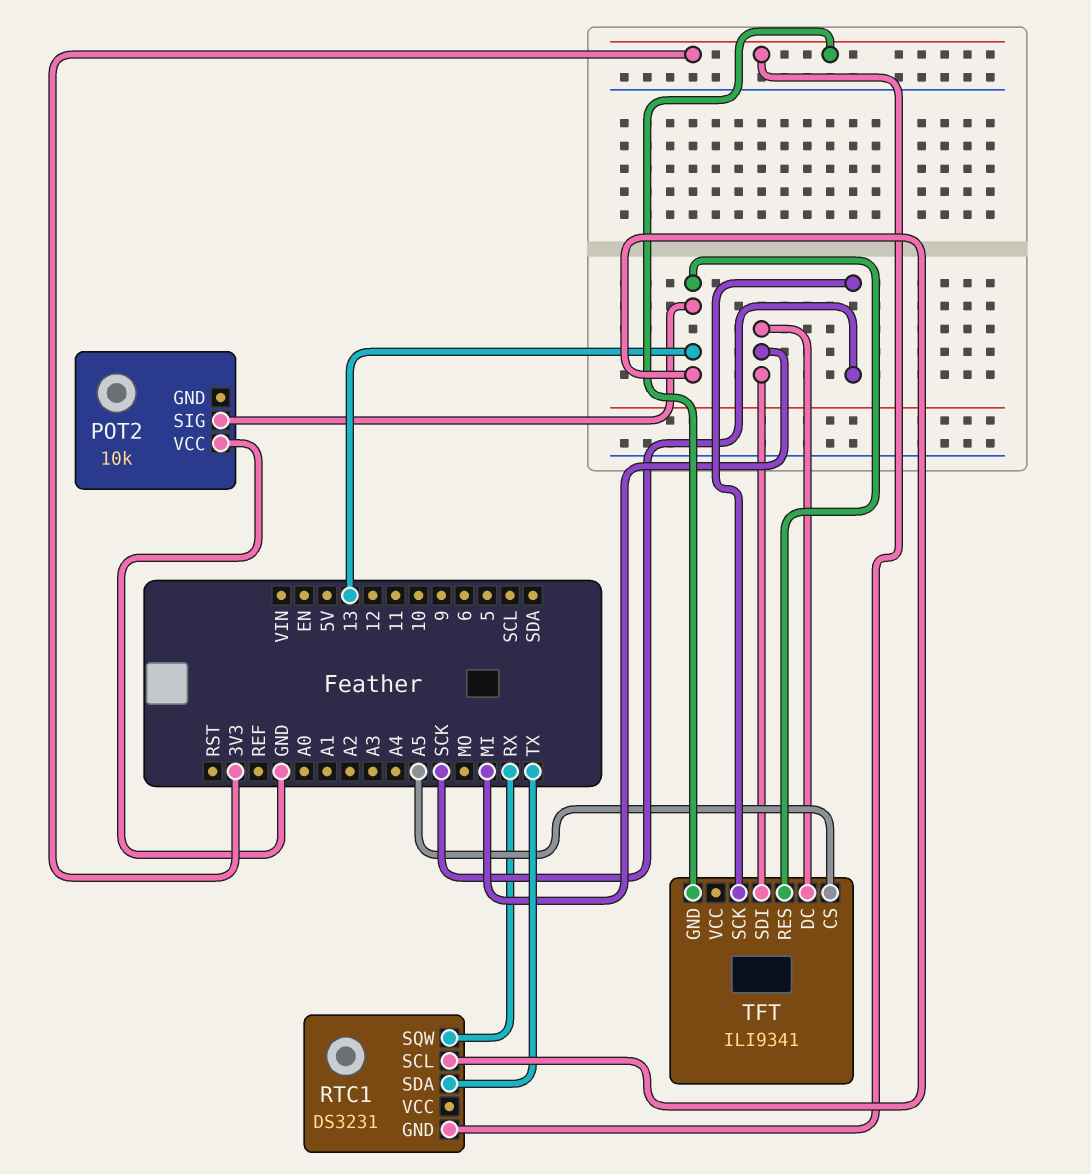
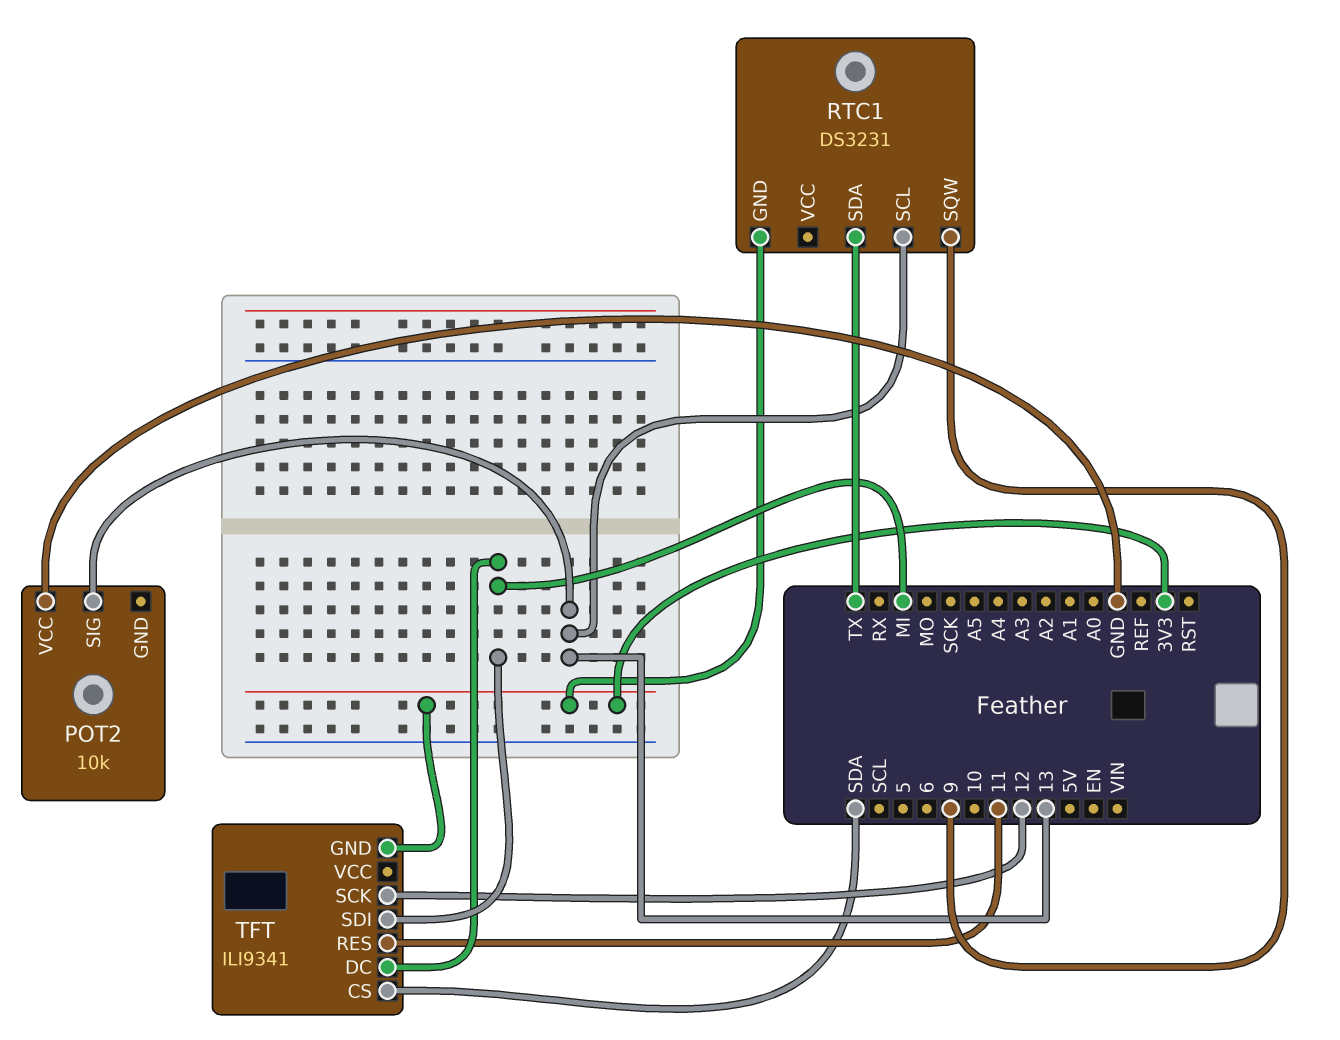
RTC1 pin SQW: RX -> 9
TFT pin CS: A5 -> SDA
TFT pin RES: 13 -> 11
TFT pin SCK: SCK -> 12

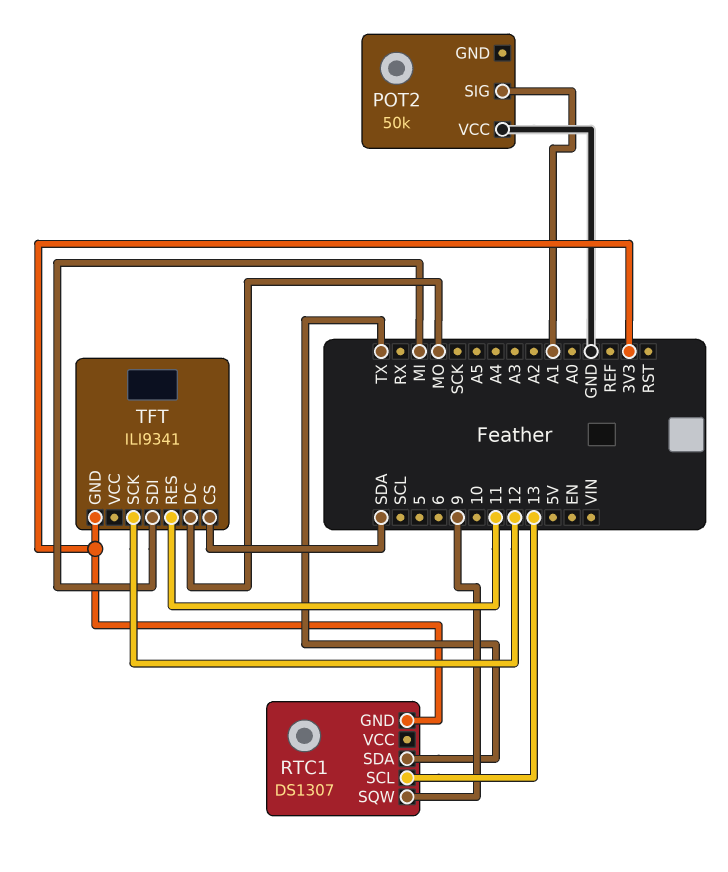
POT2: 10k -> 50k
POT2 pin SIG: 13 -> A1
RTC1: DS3231 -> DS1307
TFT pin DC: MI -> MO

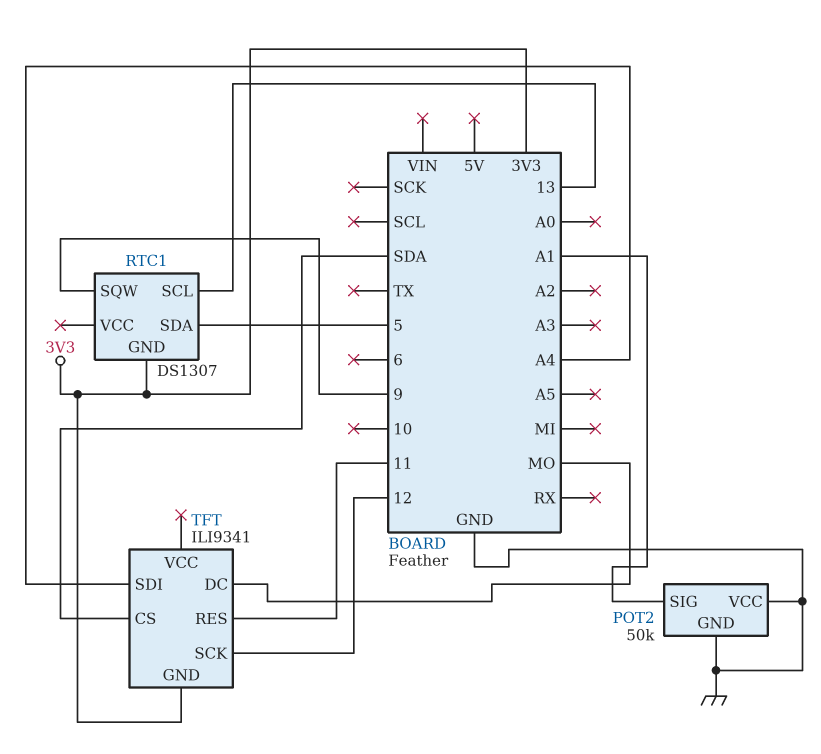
POT2 pin GND: none -> GND
RTC1 pin SDA: TX -> 5
TFT pin SDI: MI -> A4

